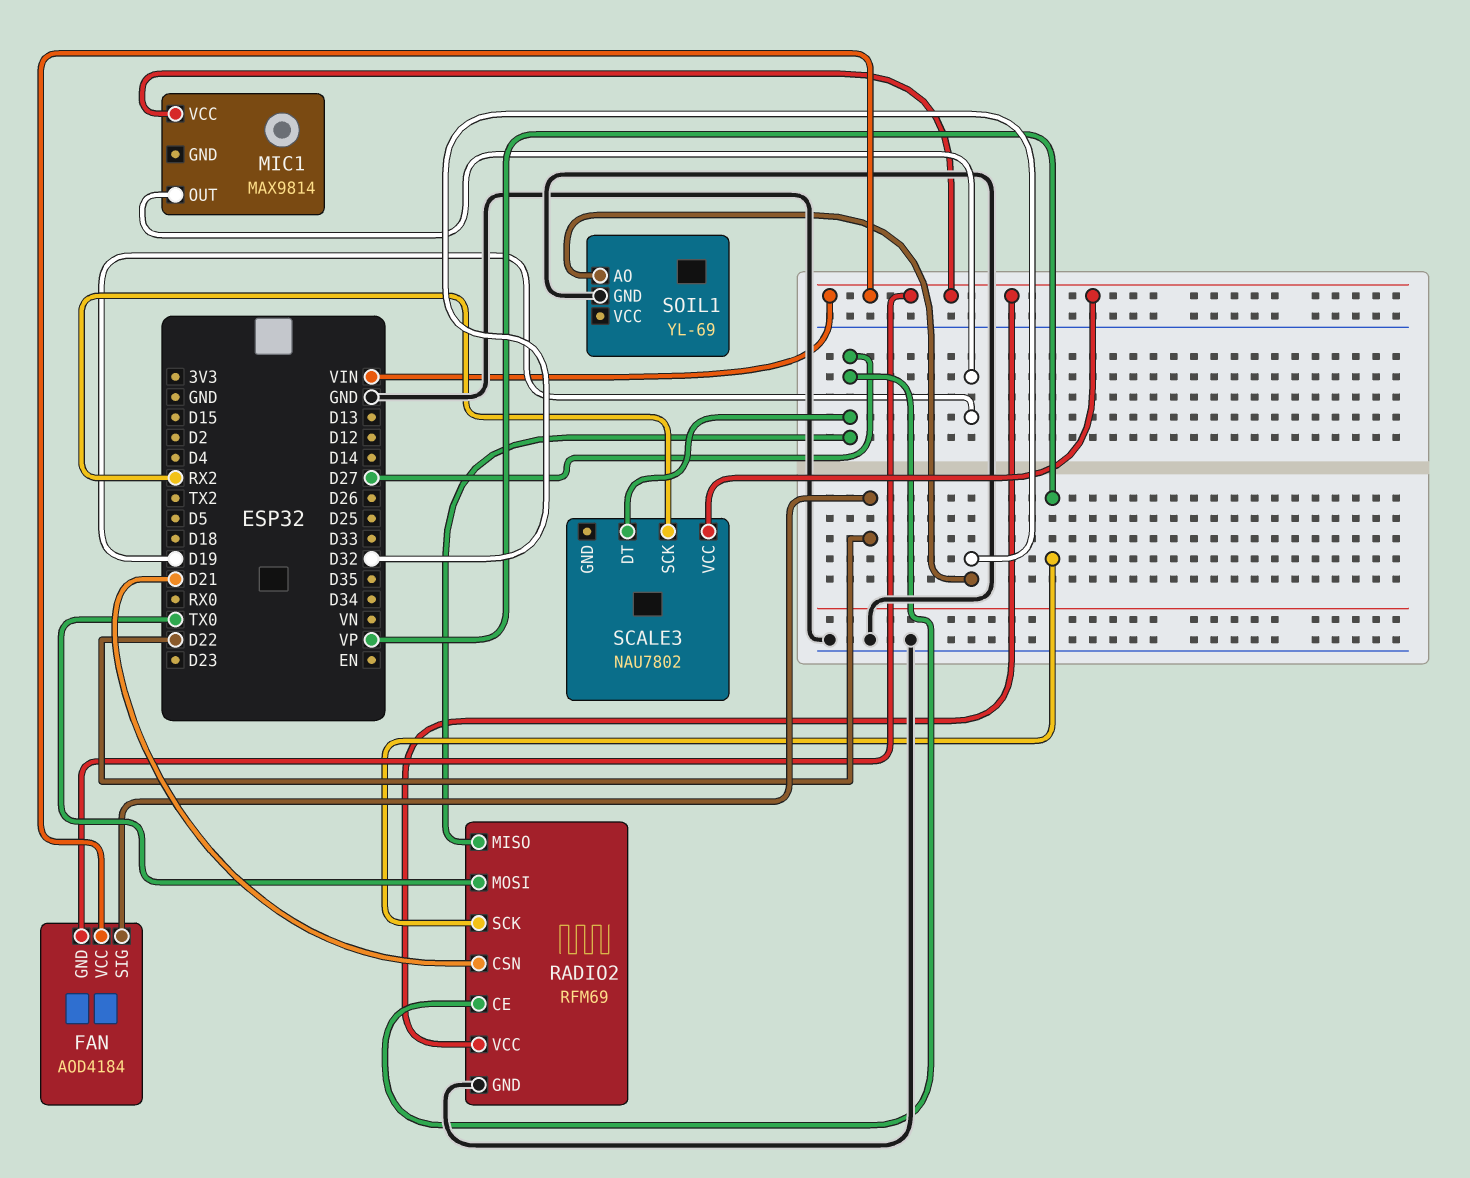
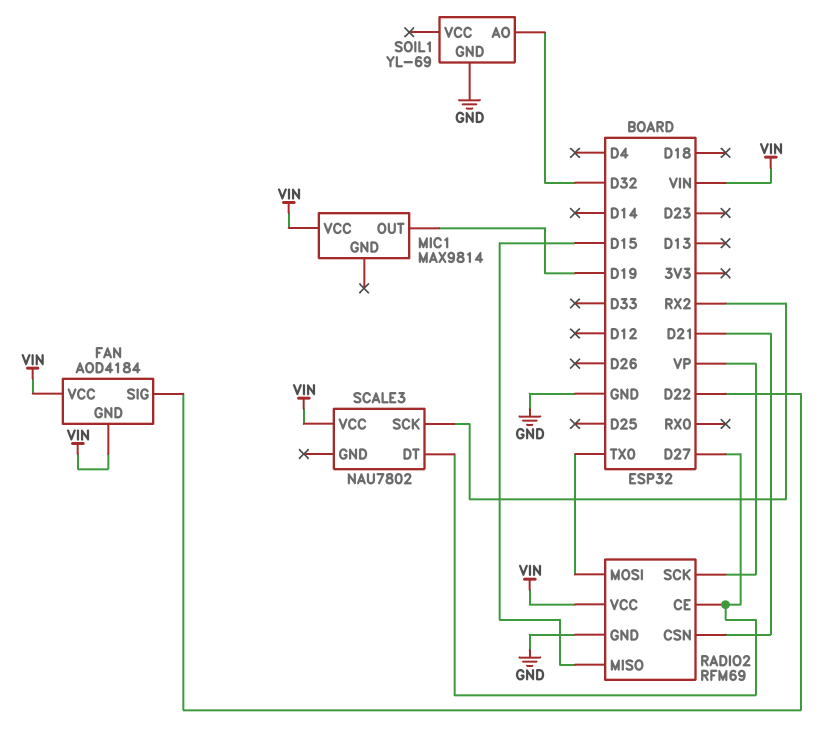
RADIO2 pin MISO: D27 -> D15

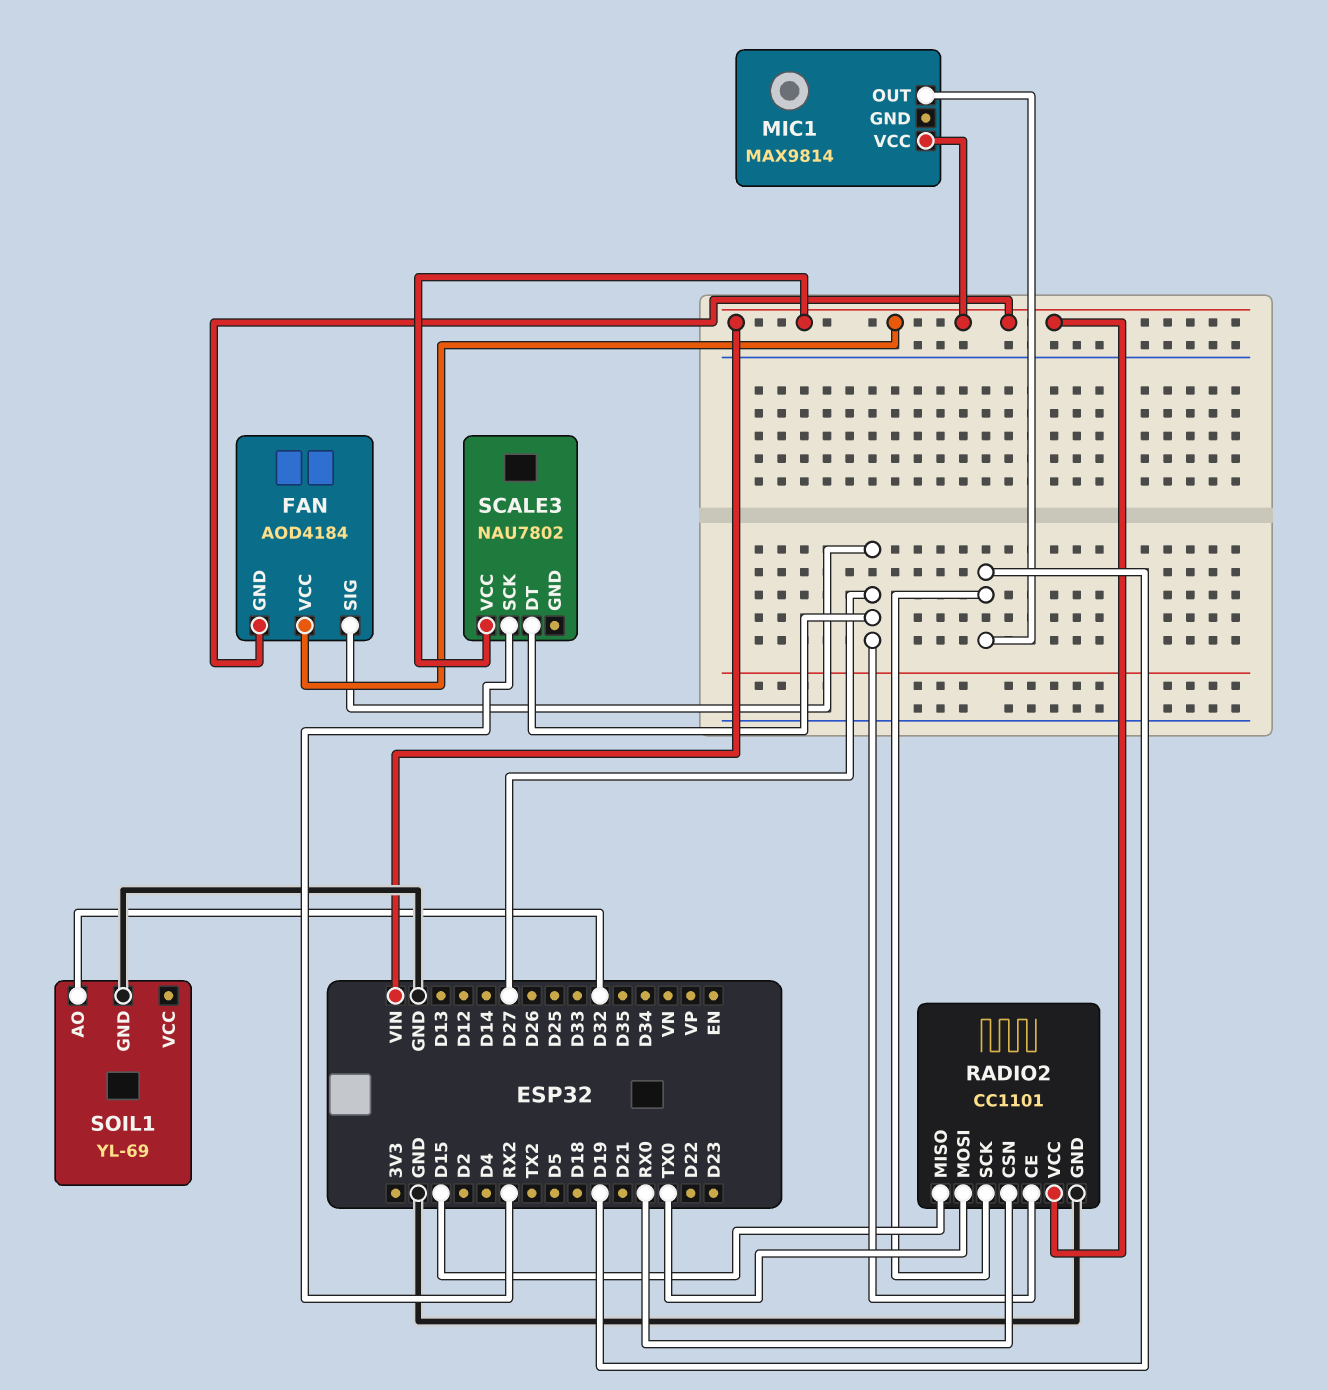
FAN pin SIG: D22 -> D27
RADIO2: RFM69 -> CC1101
RADIO2 pin CSN: D21 -> RX0
RADIO2 pin SCK: VP -> D19

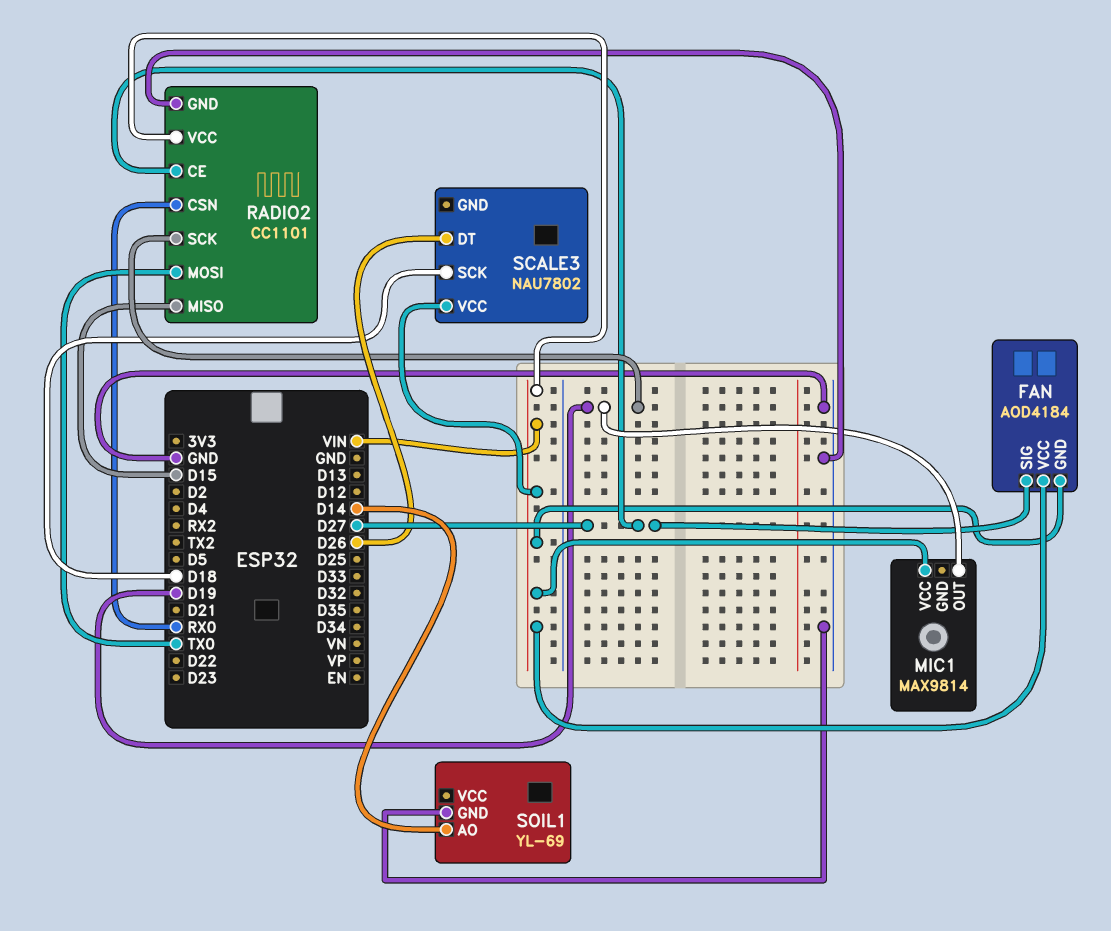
SCALE3 pin DT: D27 -> D26
SCALE3 pin SCK: RX2 -> D18
SOIL1 pin AO: D32 -> D14

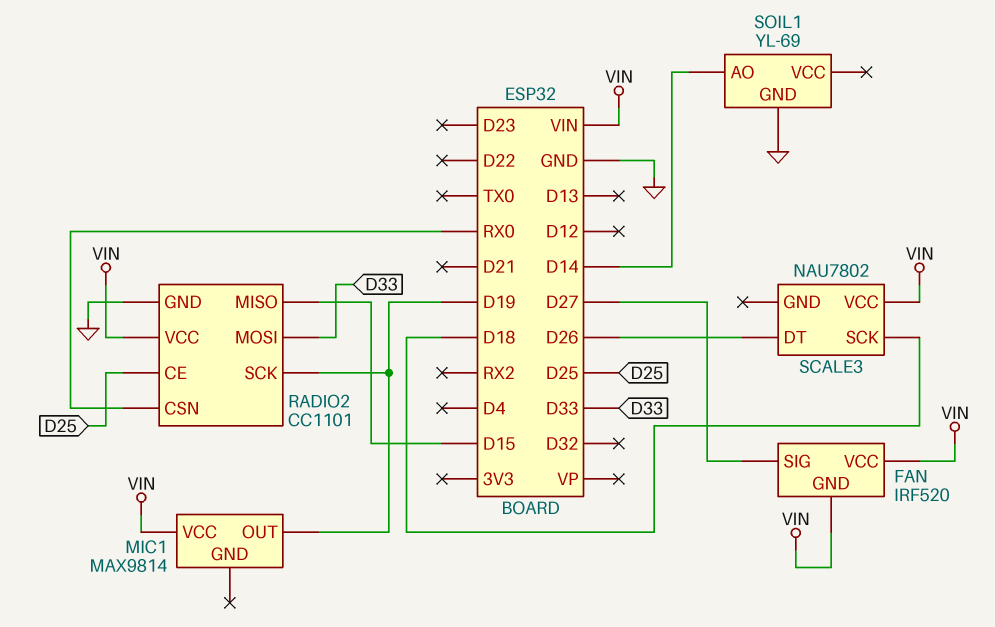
FAN: AOD4184 -> IRF520
RADIO2 pin CE: D27 -> D25
RADIO2 pin MOSI: TX0 -> D33

